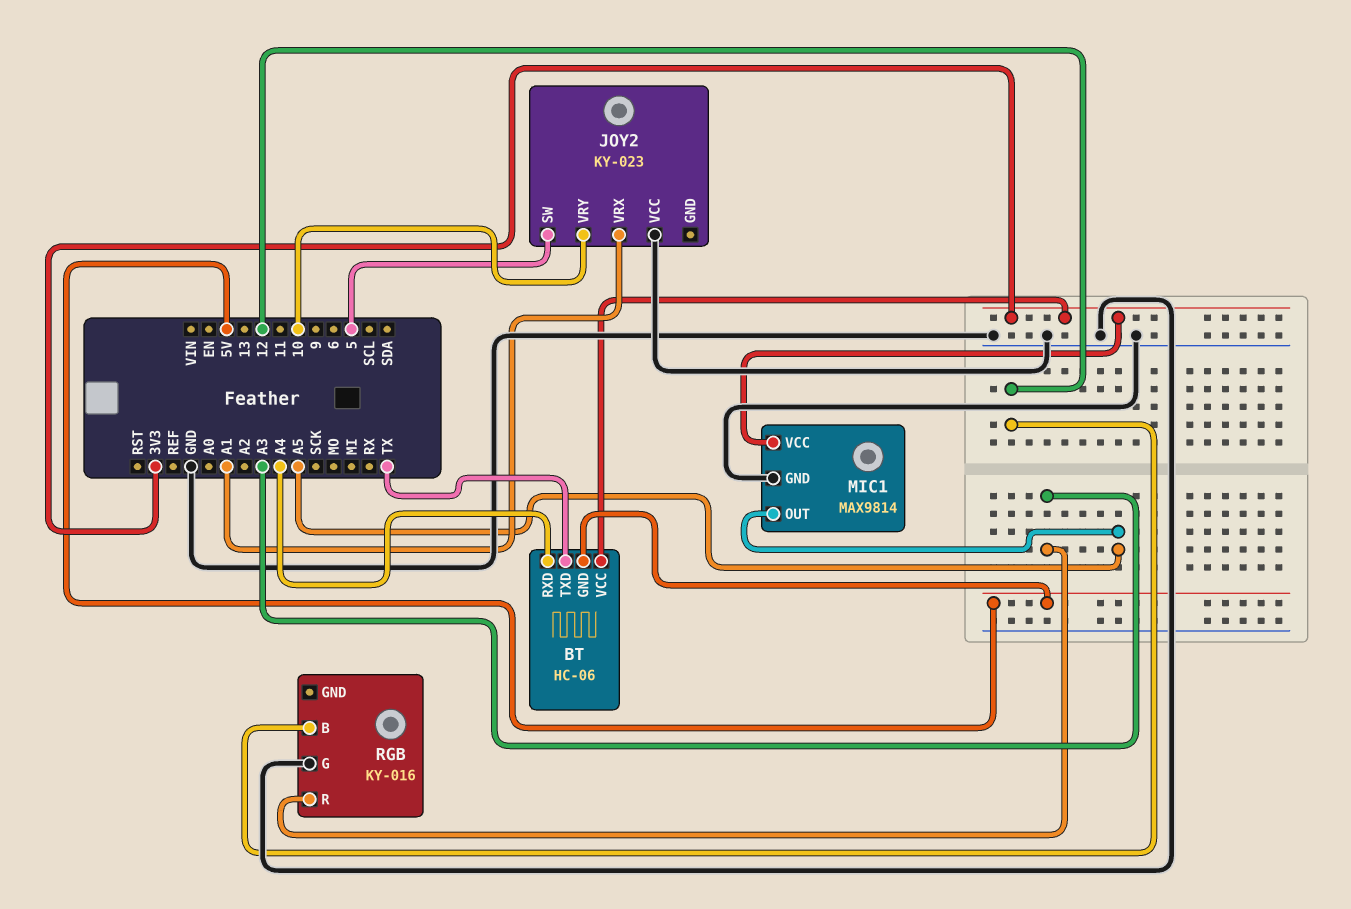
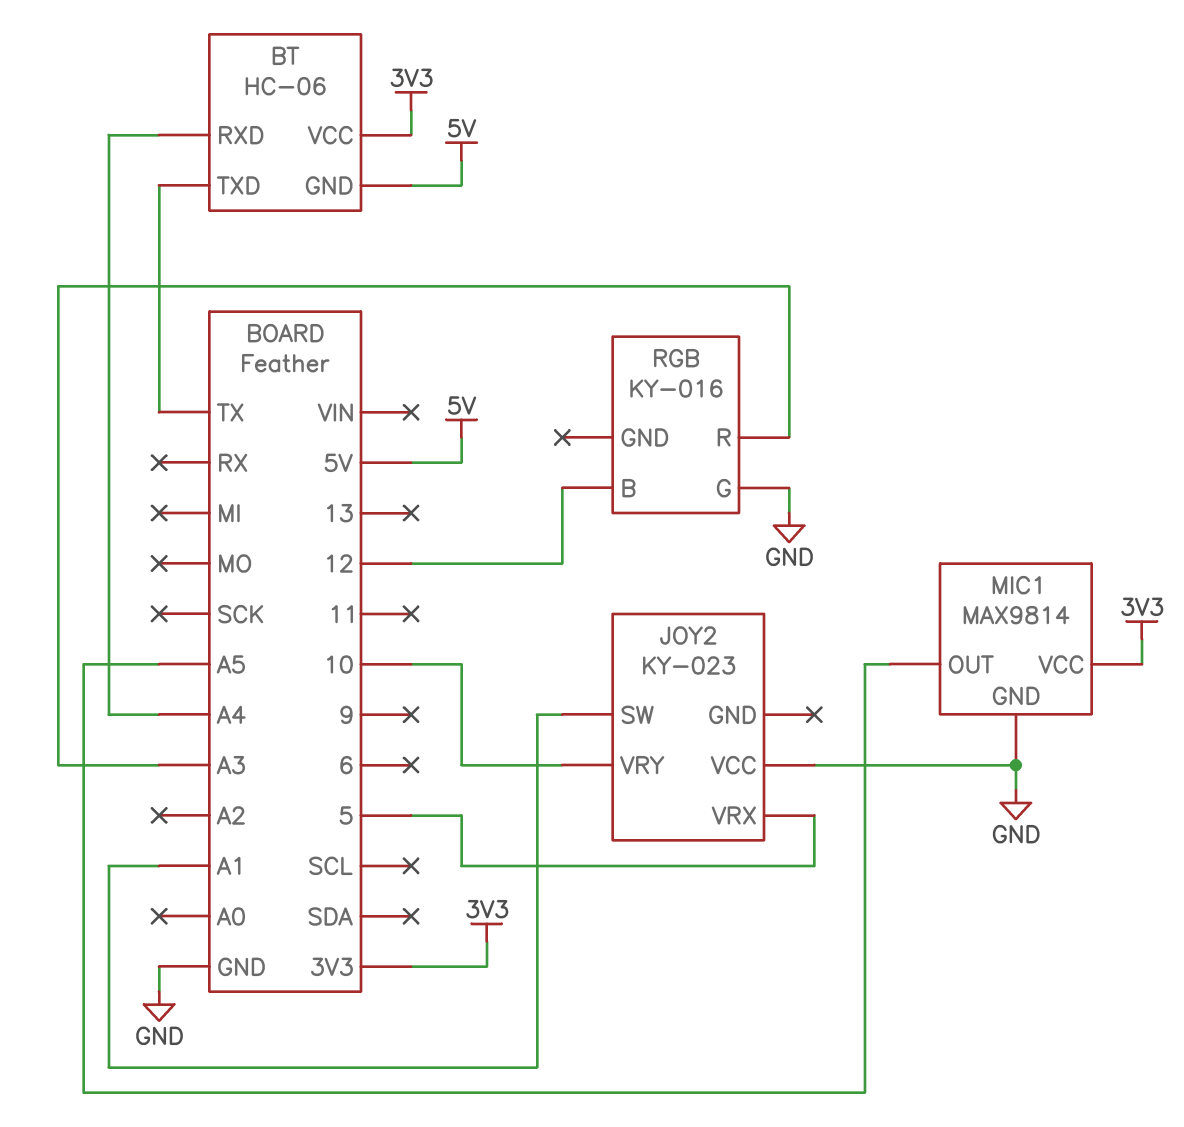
JOY2 pin SW: 5 -> A1
JOY2 pin VRX: A1 -> 5

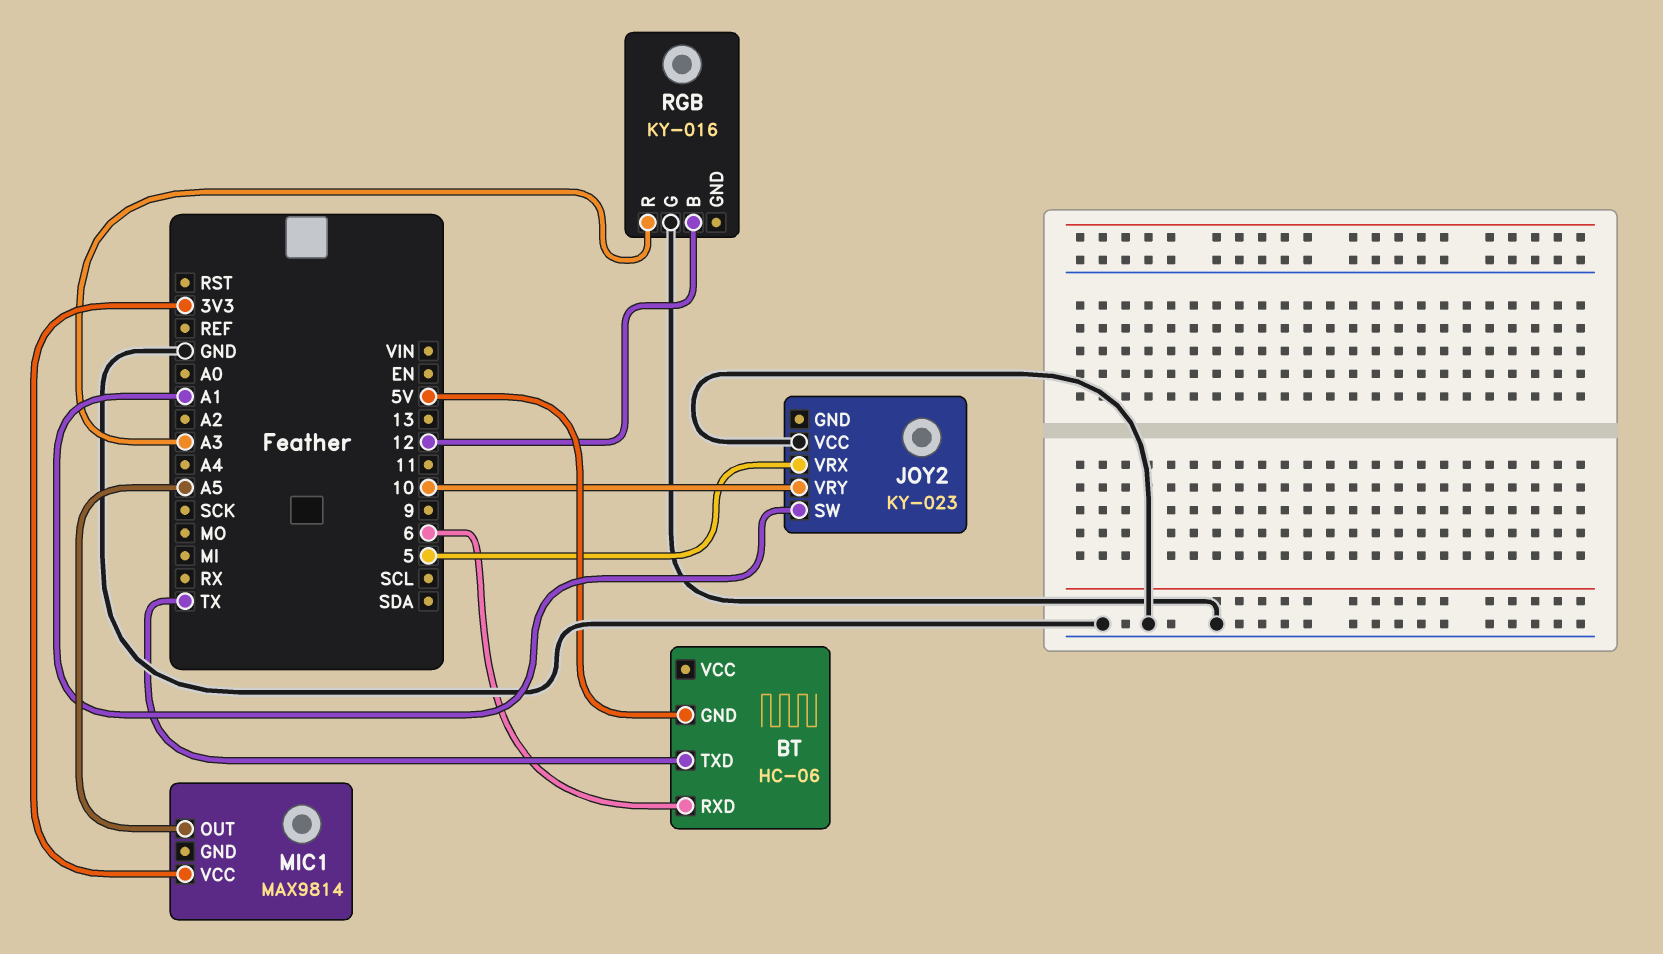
BT pin RXD: A4 -> 6
BT pin VCC: 3V3 -> none
MIC1 pin GND: GND -> none

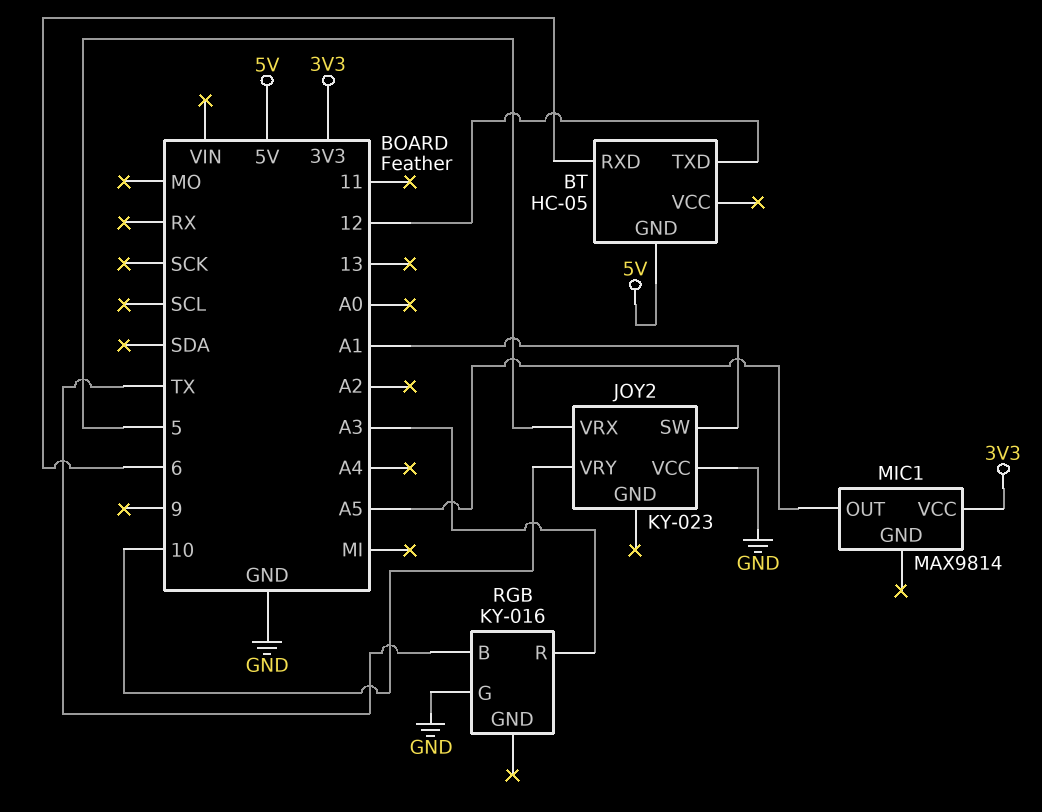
BT: HC-06 -> HC-05
BT pin TXD: TX -> 12
RGB pin B: 12 -> TX

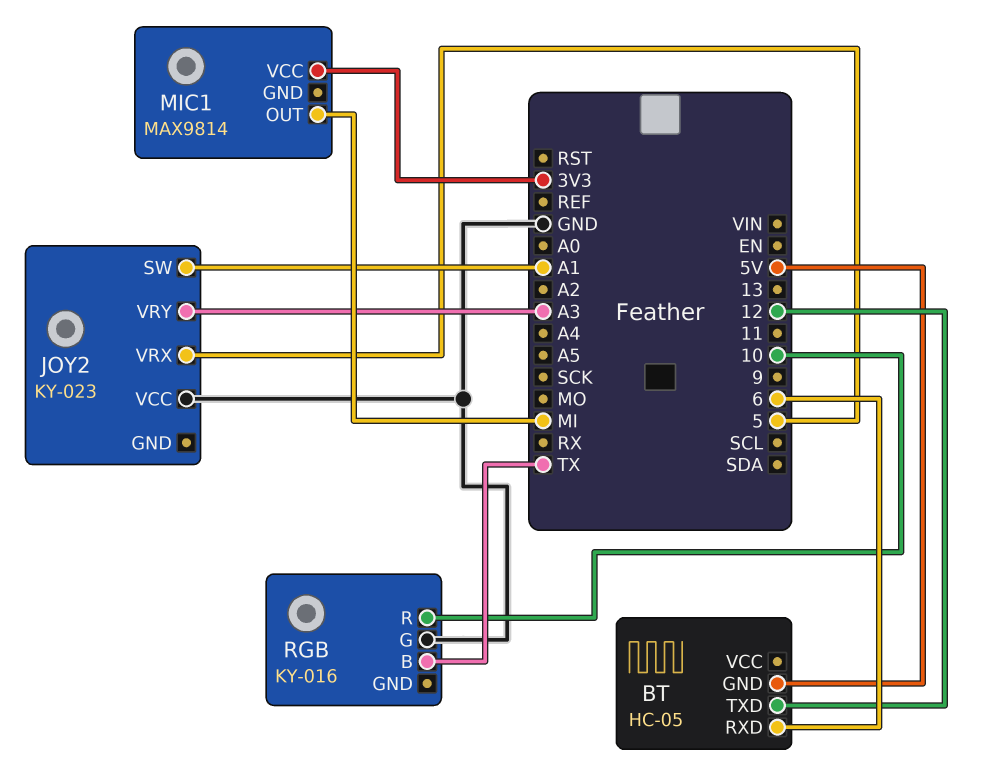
JOY2 pin VRY: 10 -> A3
MIC1 pin OUT: A5 -> MI
RGB pin R: A3 -> 10

